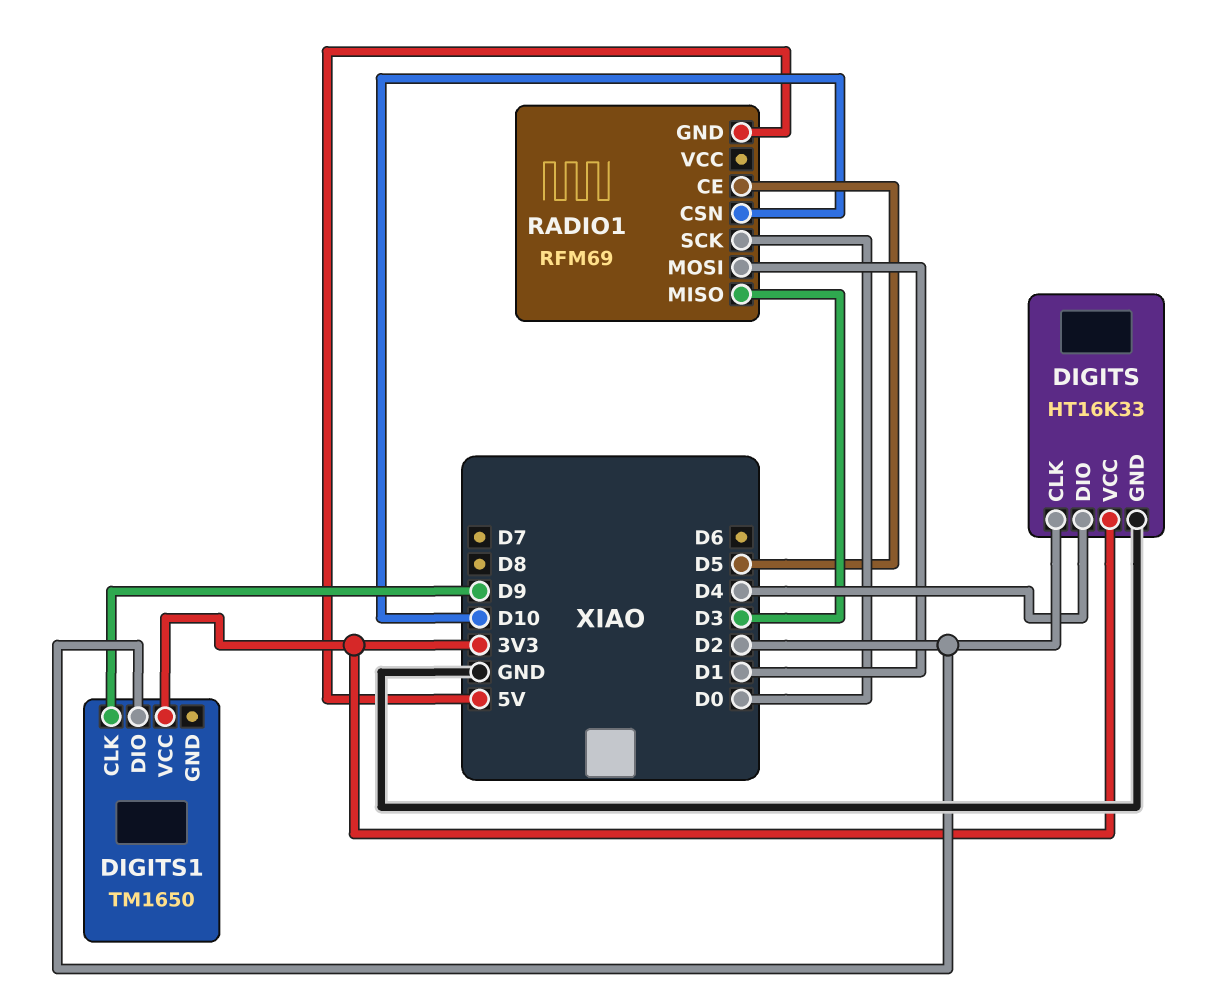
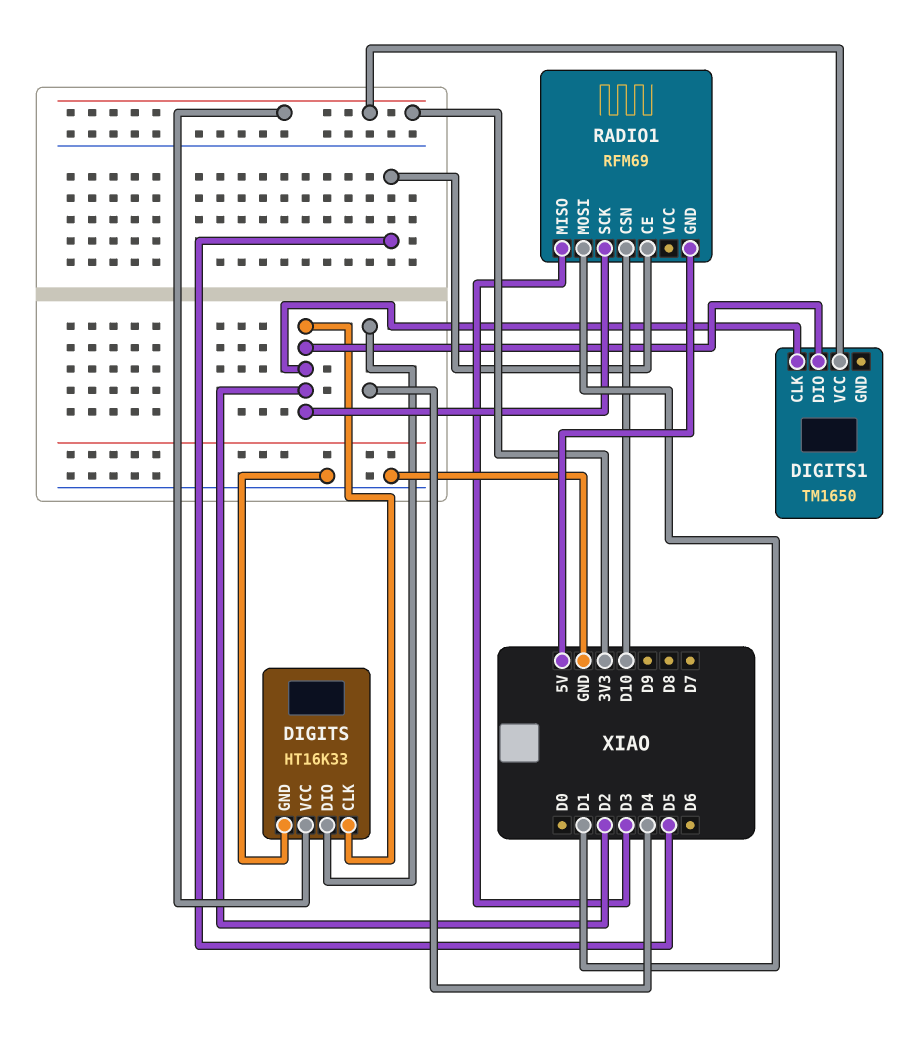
DIGITS1 pin CLK: D9 -> D2
RADIO1 pin SCK: D0 -> D2

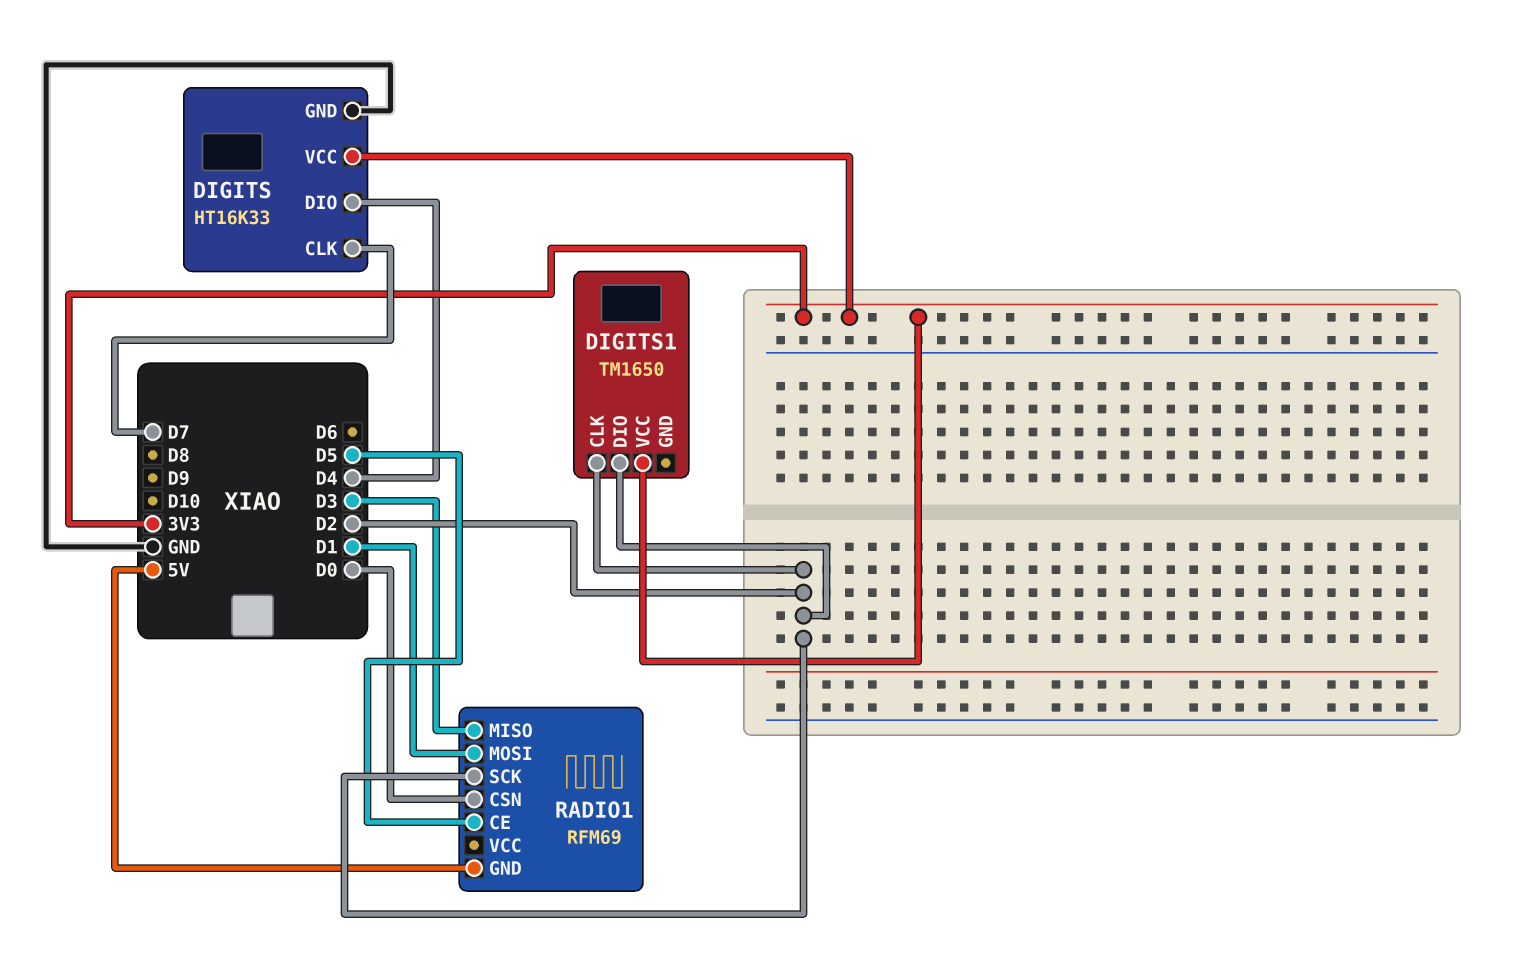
DIGITS pin CLK: D2 -> D7
RADIO1 pin CSN: D10 -> D0

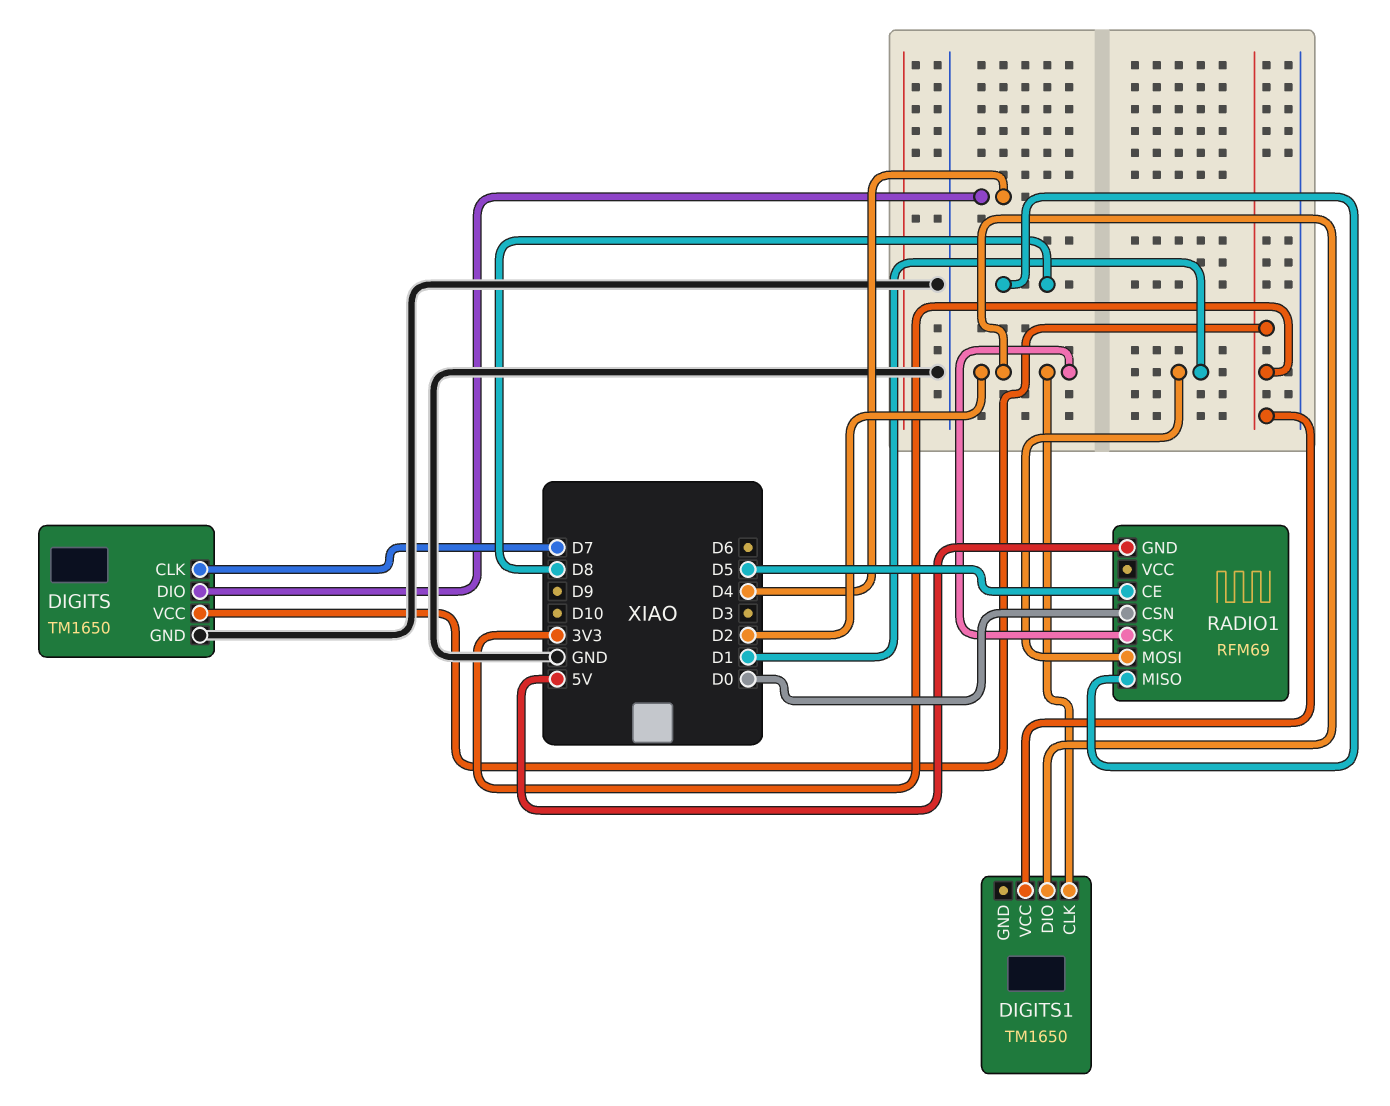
DIGITS: HT16K33 -> TM1650
RADIO1 pin MISO: D3 -> D8

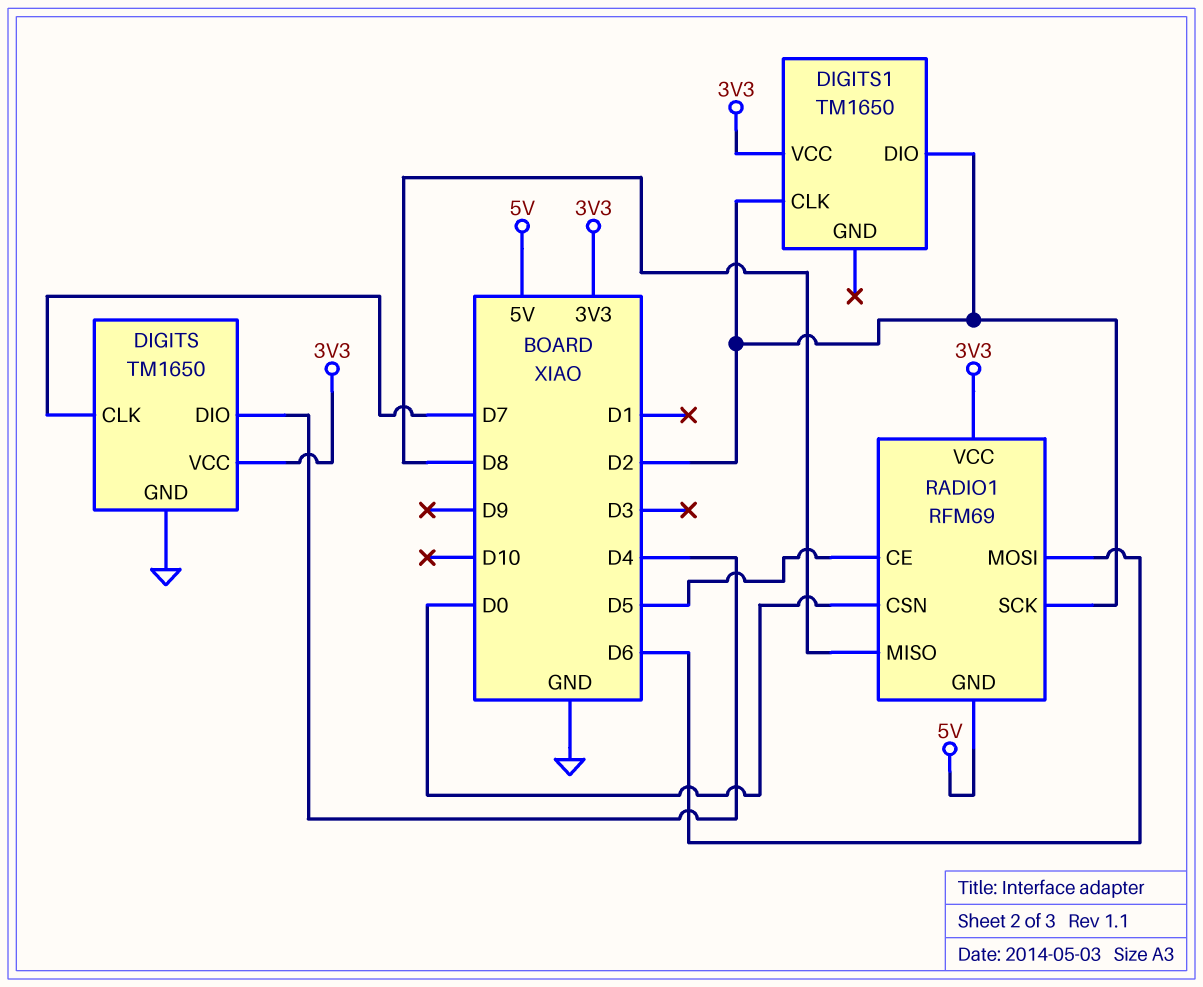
RADIO1 pin MOSI: D1 -> D6
RADIO1 pin VCC: none -> 3V3

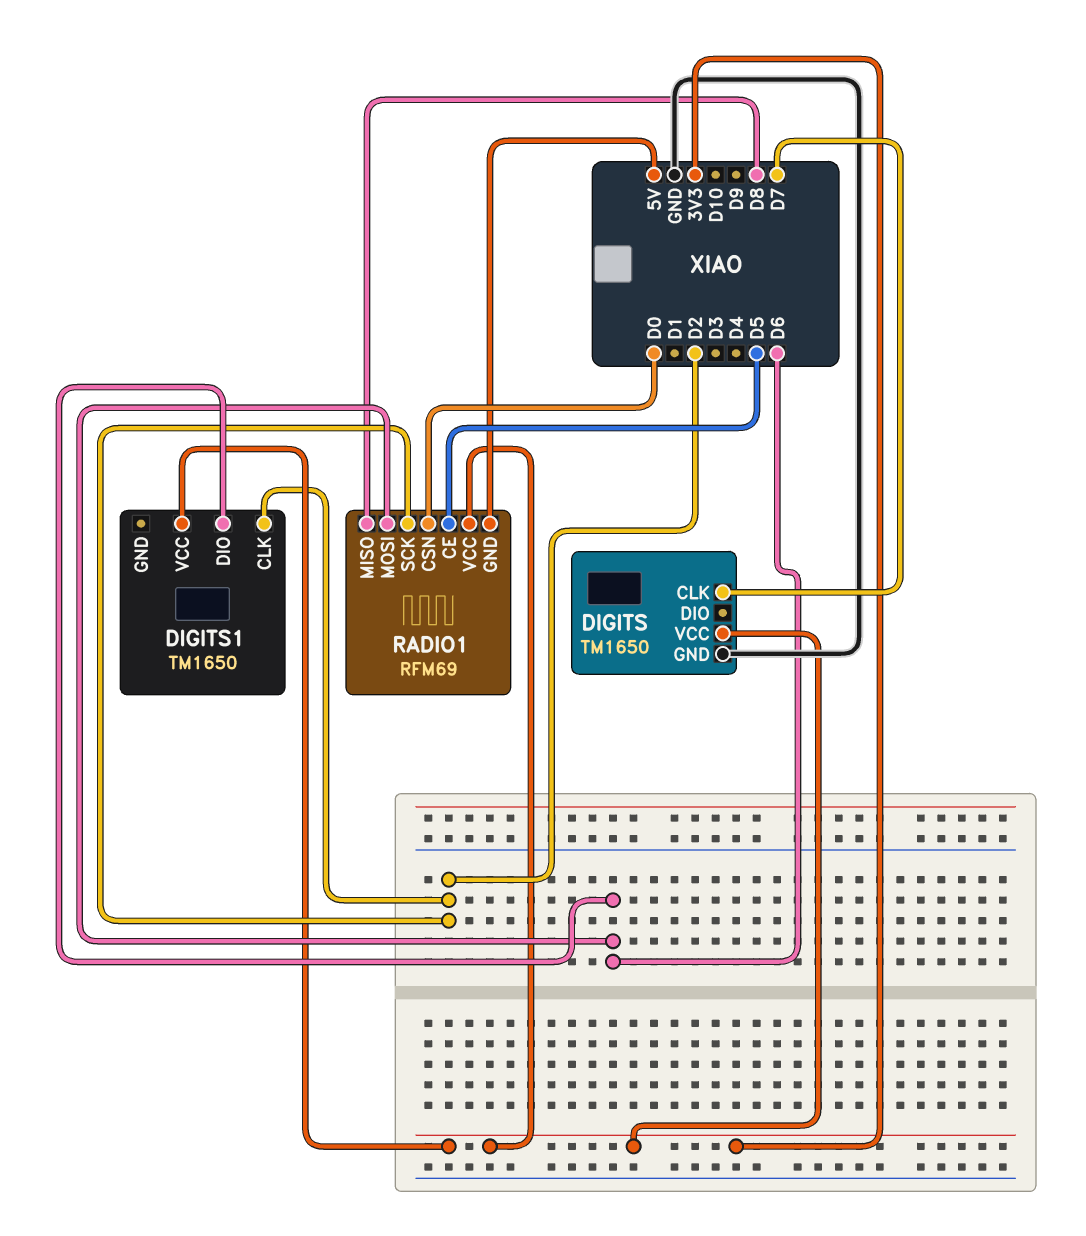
DIGITS pin DIO: D4 -> none
DIGITS1 pin DIO: D2 -> D6

